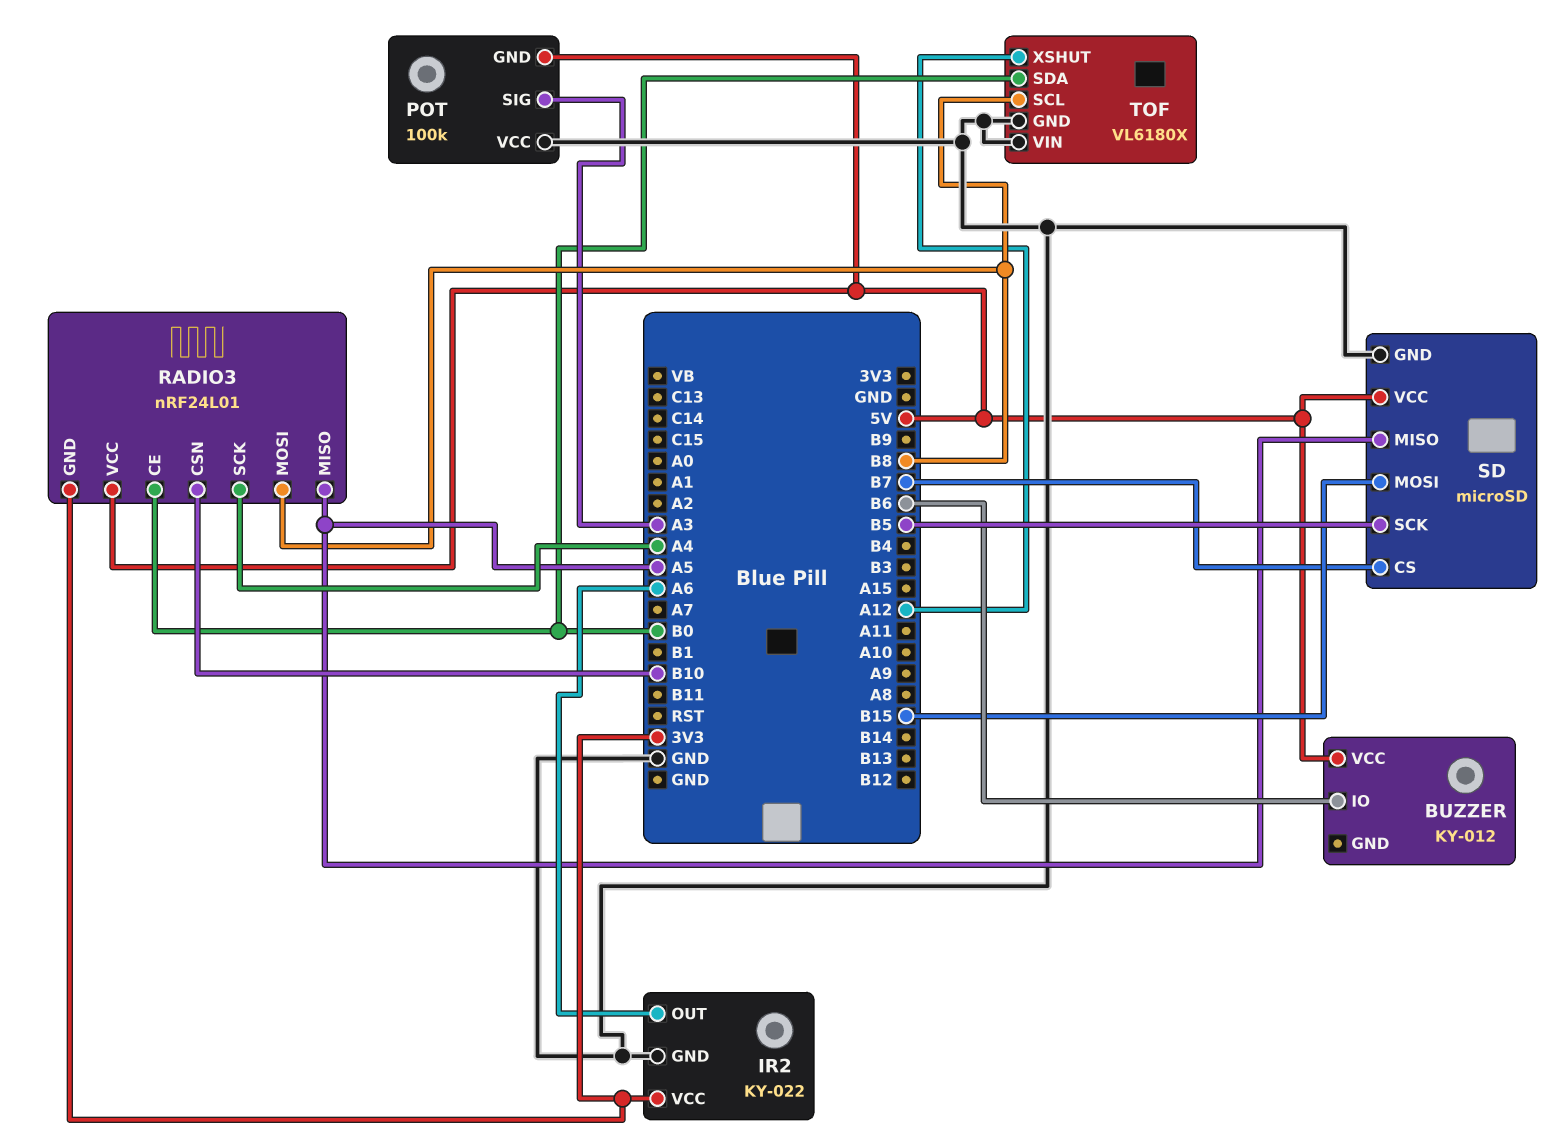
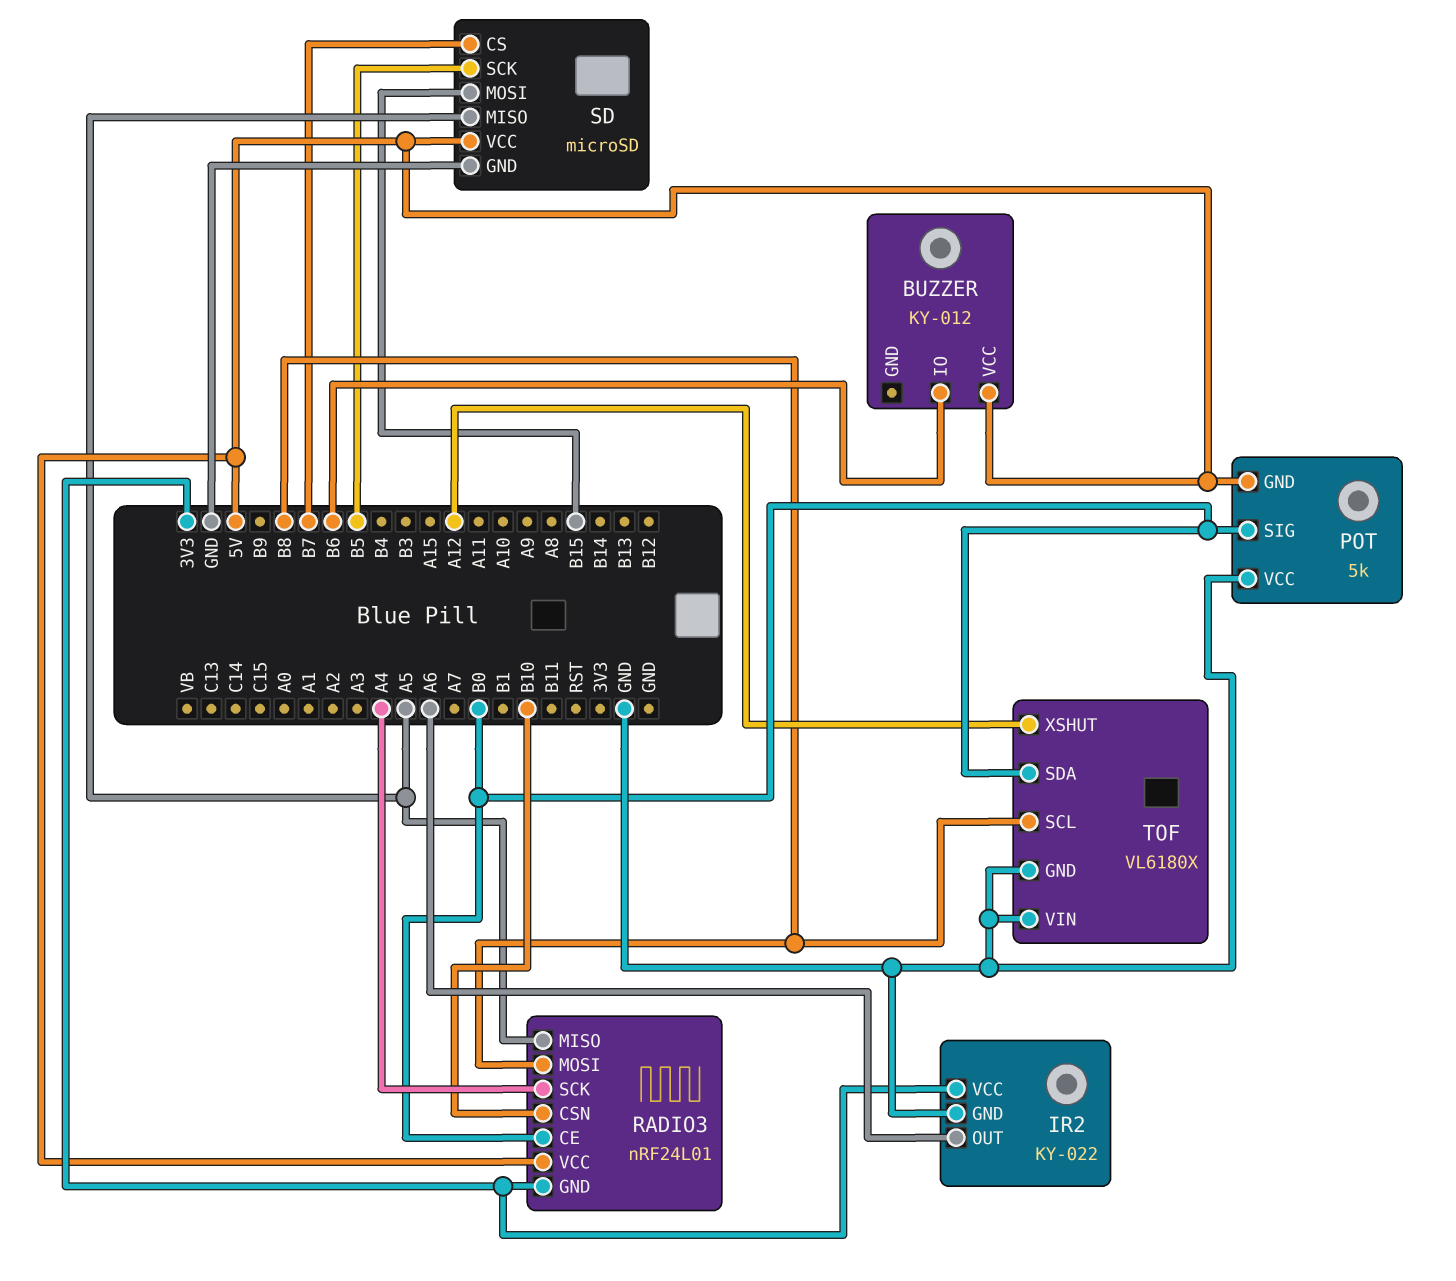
POT: 100k -> 5k
POT pin SIG: A3 -> B0

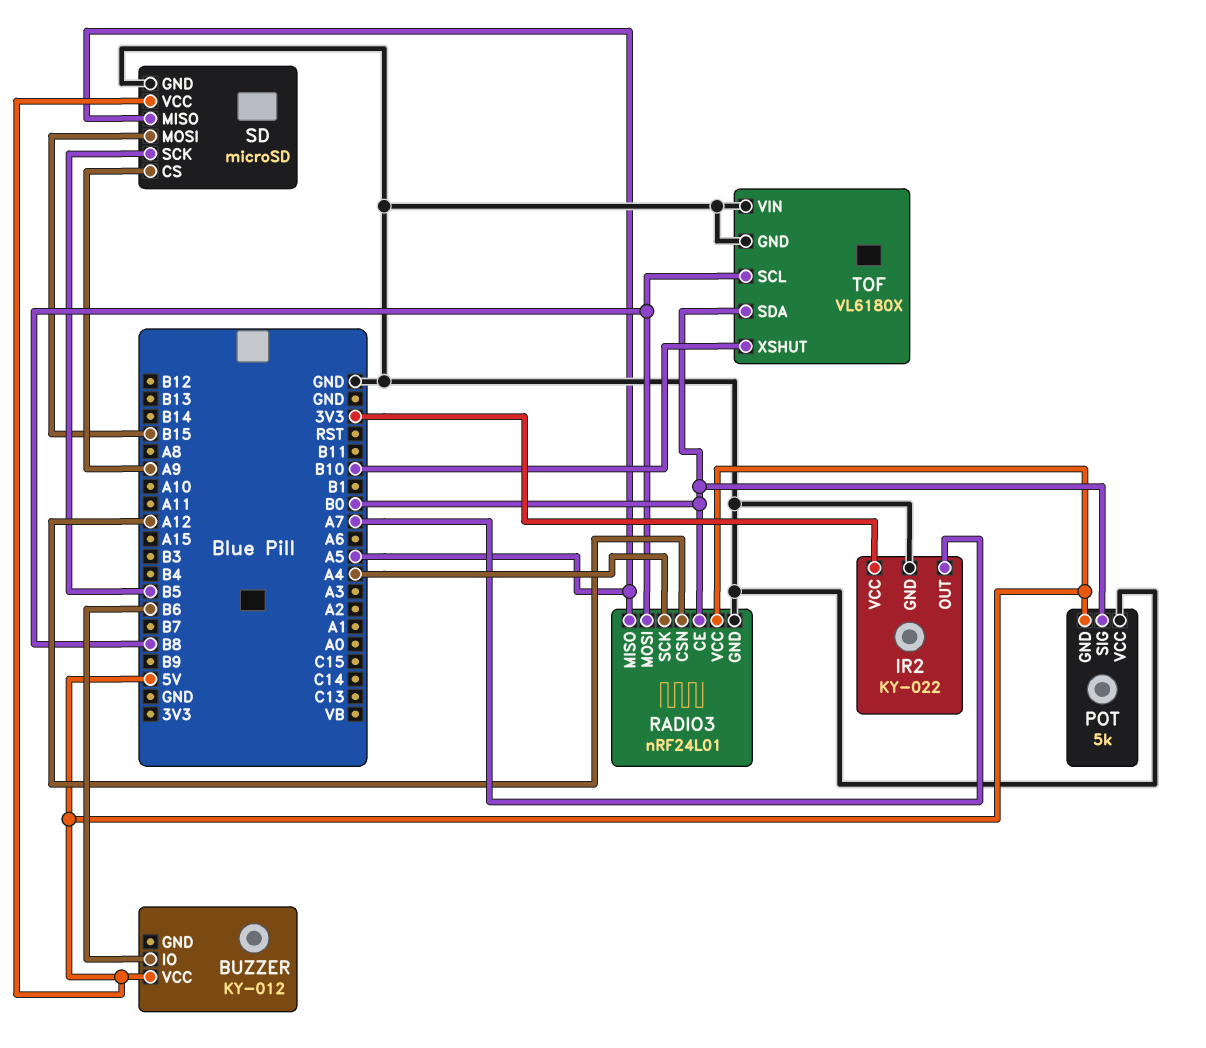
IR2 pin OUT: A6 -> A7
RADIO3 pin CSN: B10 -> A12
RADIO3 pin GND: 3V3 -> GND
SD pin CS: B7 -> A9
TOF pin XSHUT: A12 -> B10

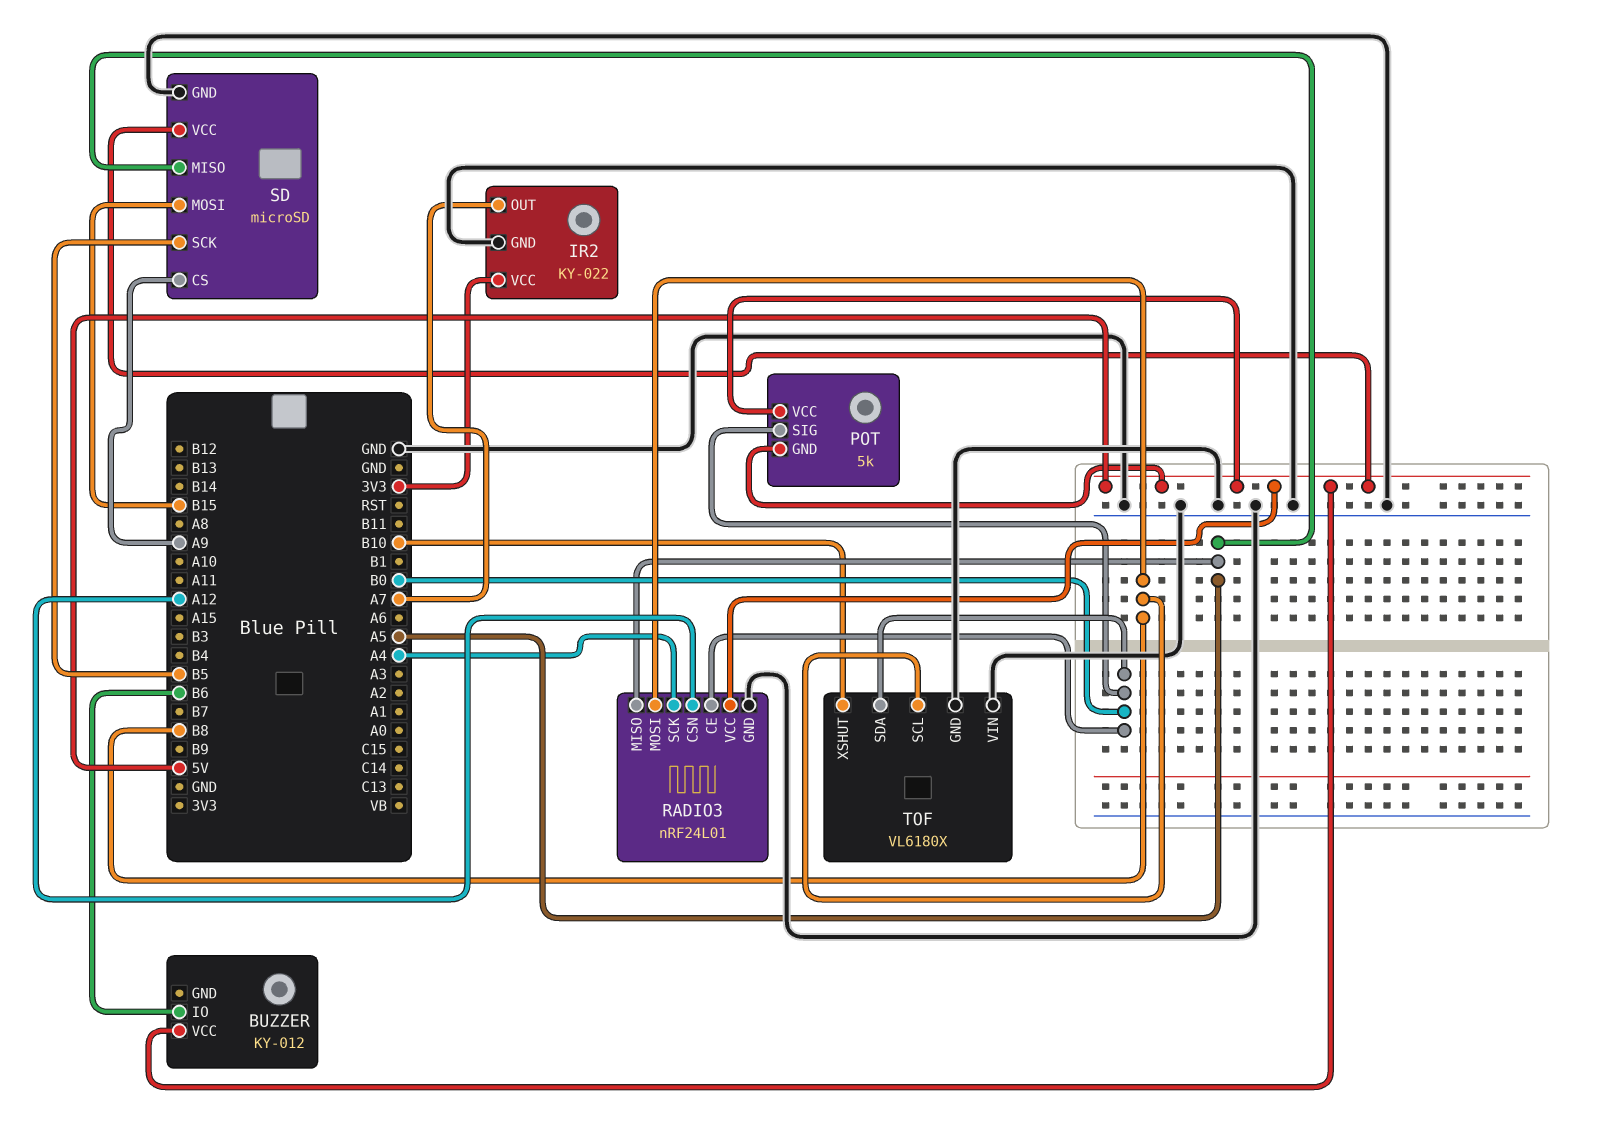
POT pin VCC: GND -> 5V

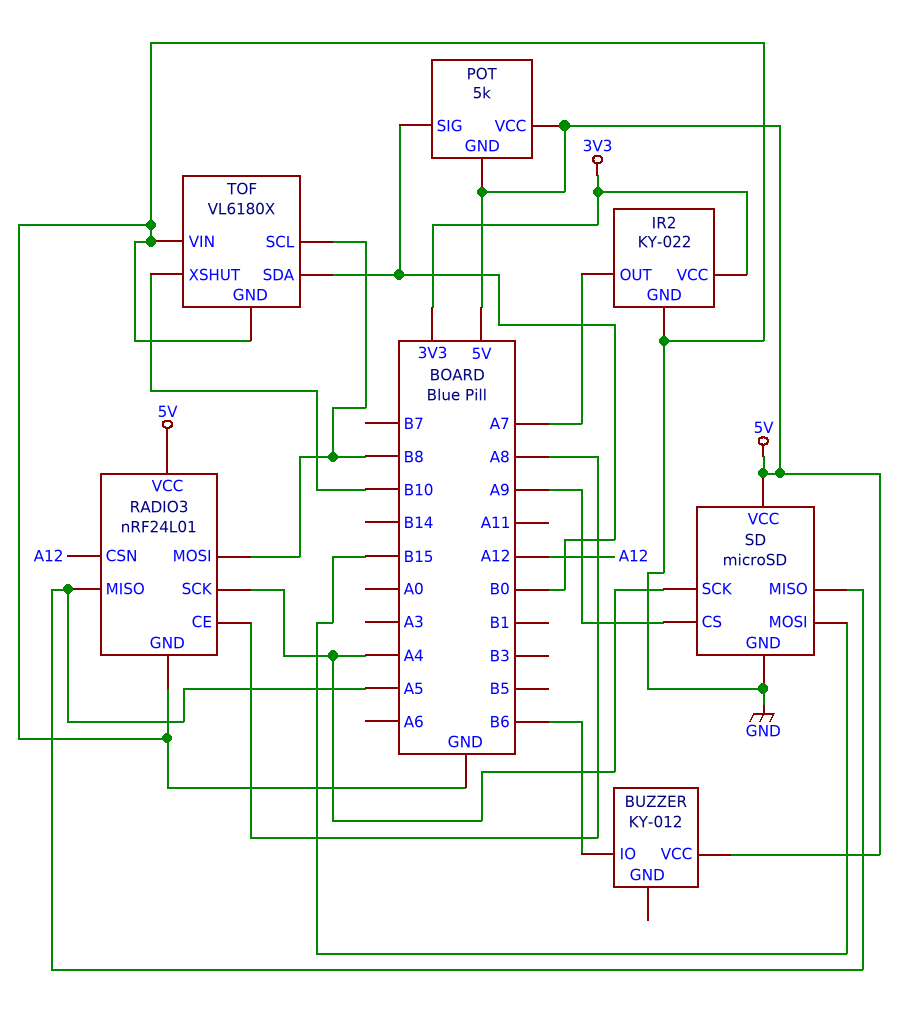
RADIO3 pin CE: B0 -> A8
SD pin SCK: B5 -> A4

